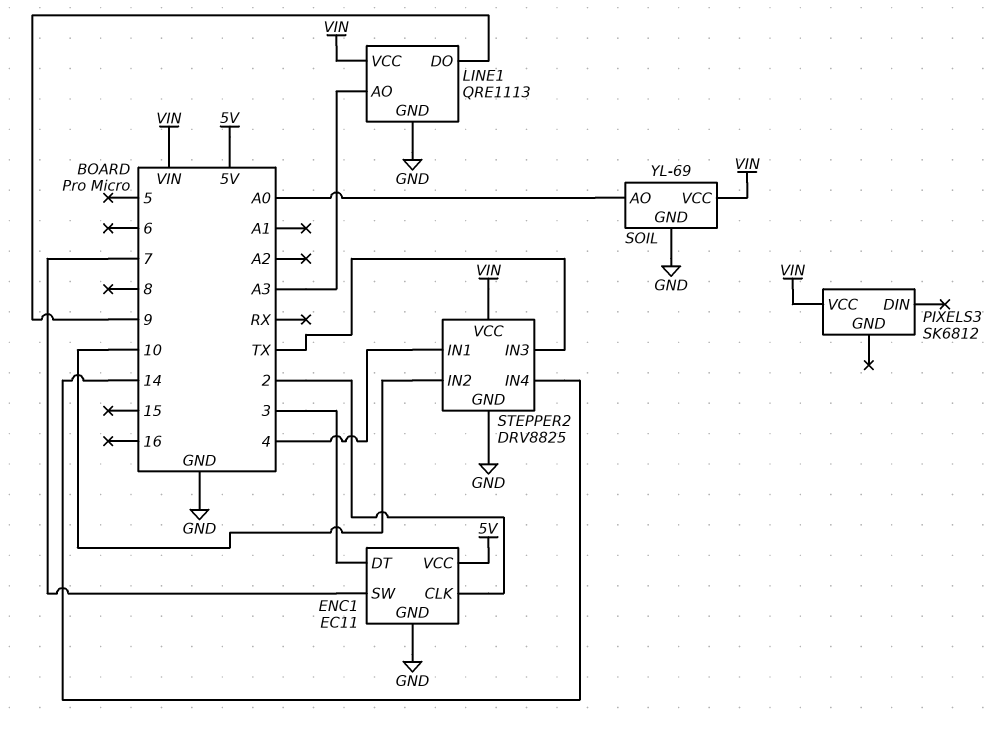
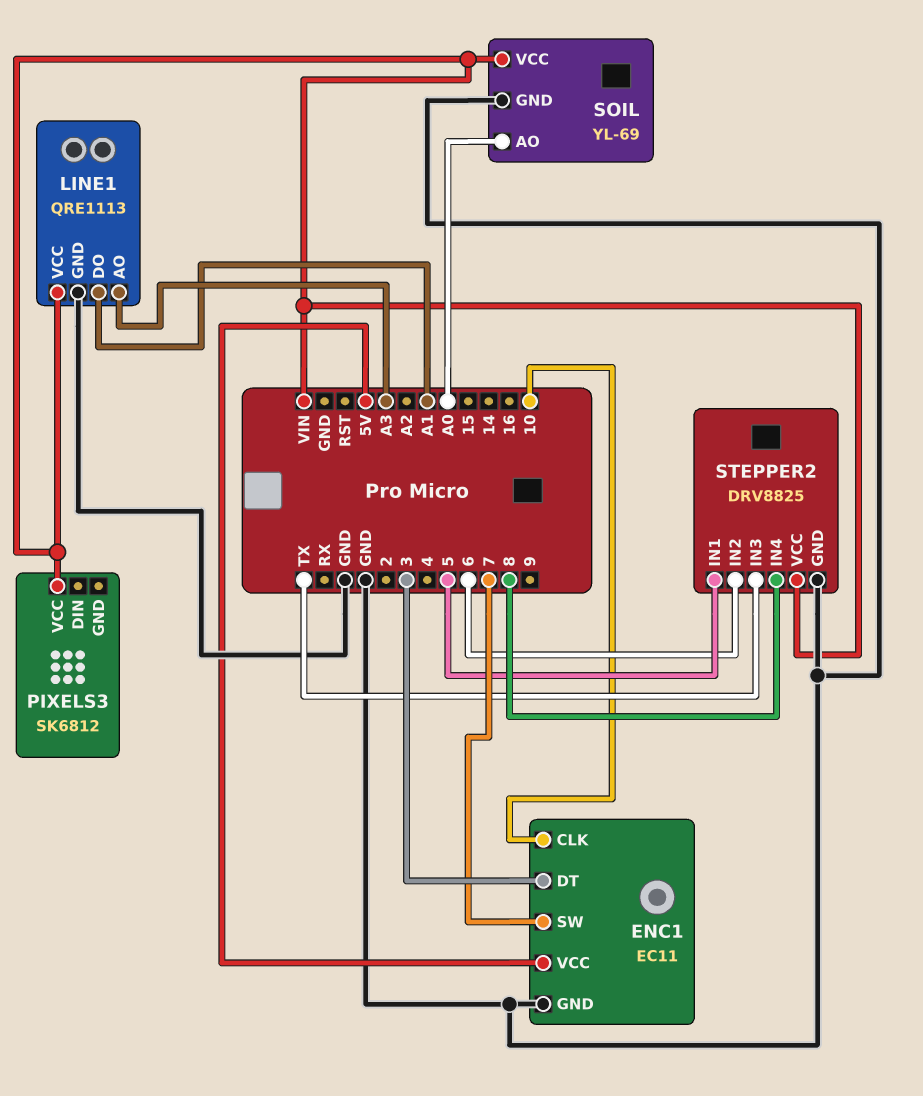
ENC1 pin CLK: 2 -> 10
LINE1 pin DO: 9 -> A1
STEPPER2 pin IN1: 4 -> 5
STEPPER2 pin IN2: 10 -> 6
STEPPER2 pin IN4: 14 -> 8

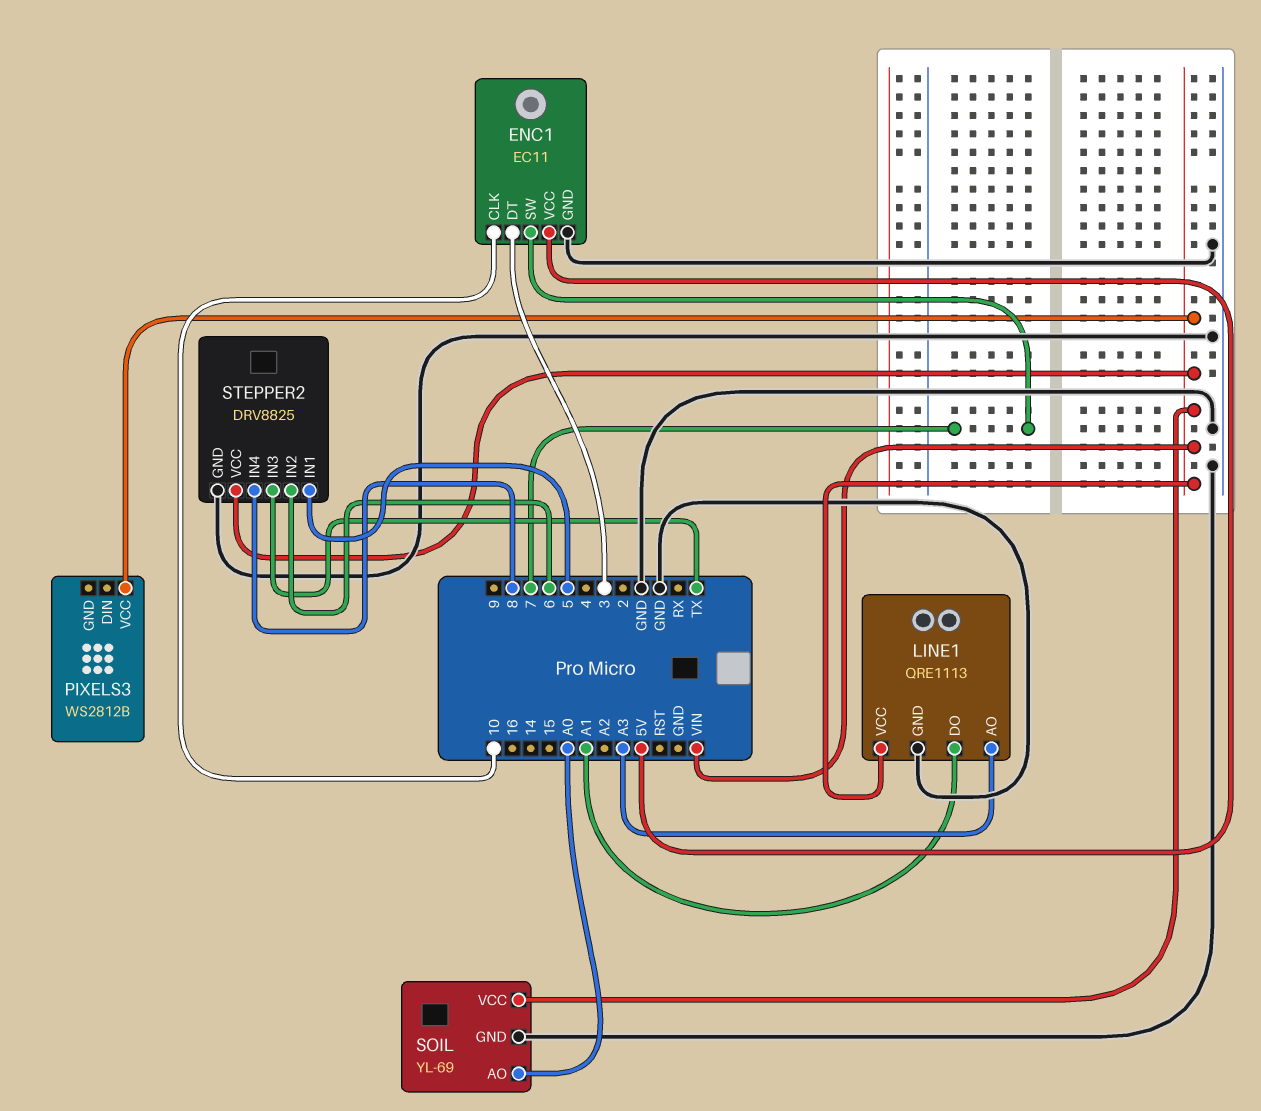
PIXELS3: SK6812 -> WS2812B

